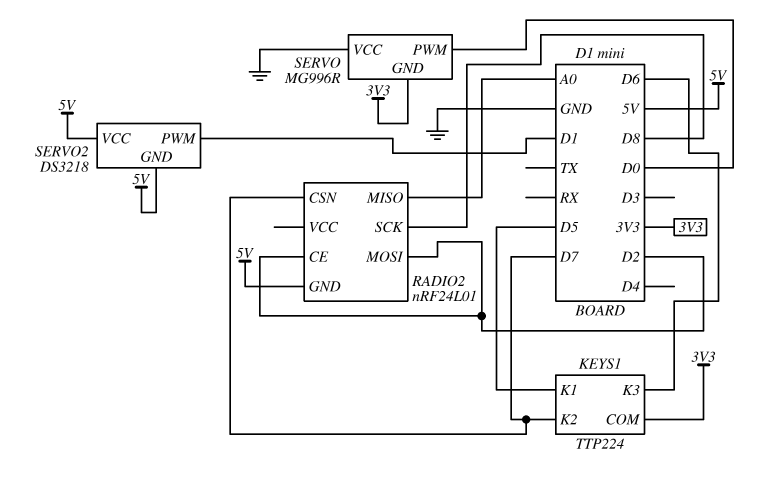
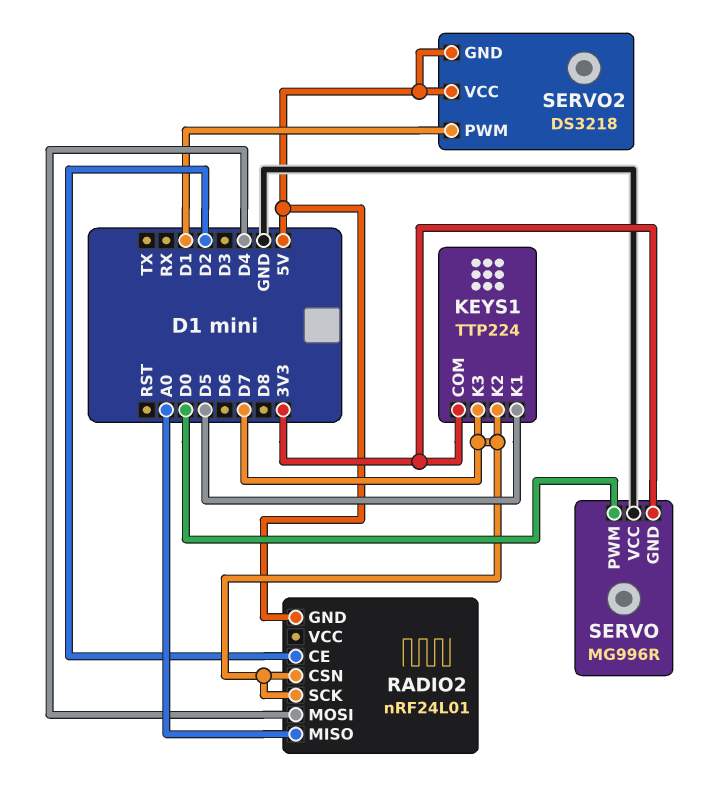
KEYS1 pin K3: D6 -> D7
RADIO2 pin MOSI: D2 -> D4
RADIO2 pin SCK: D8 -> D7

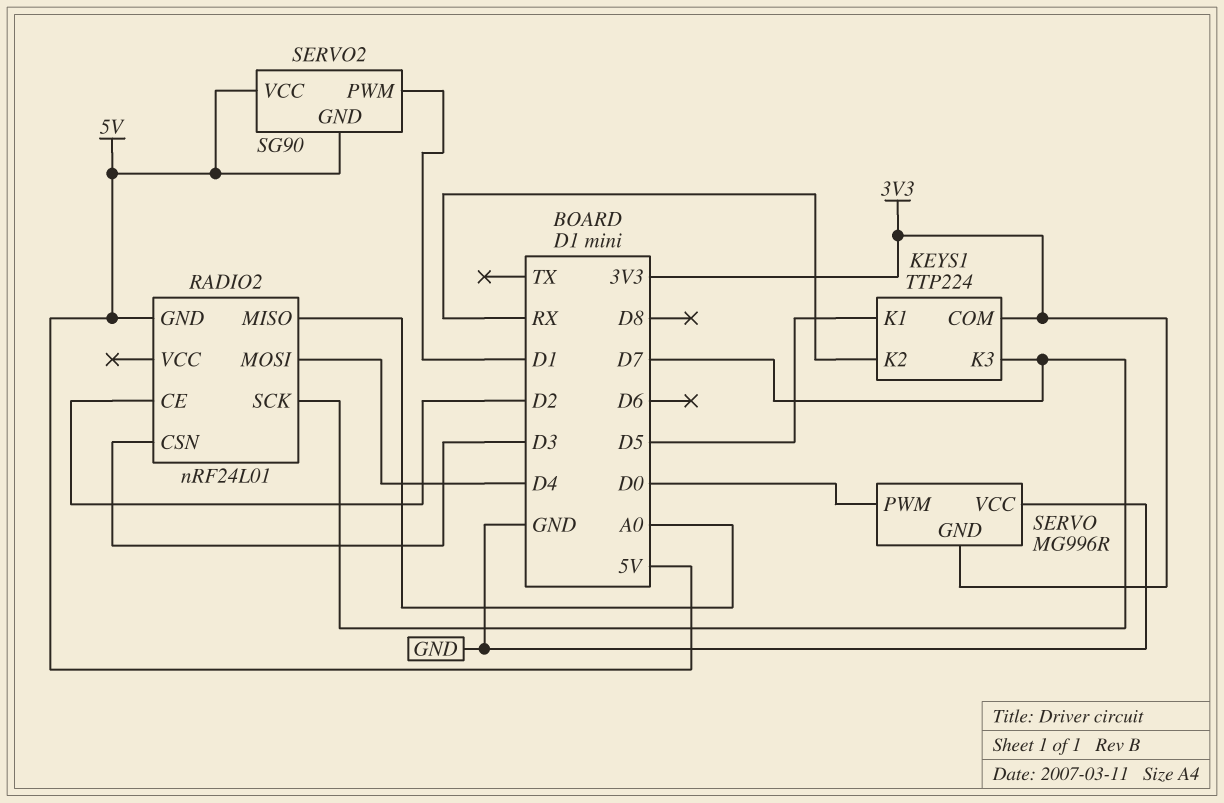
KEYS1 pin K2: D7 -> RX
RADIO2 pin CSN: D7 -> D3
SERVO2: DS3218 -> SG90

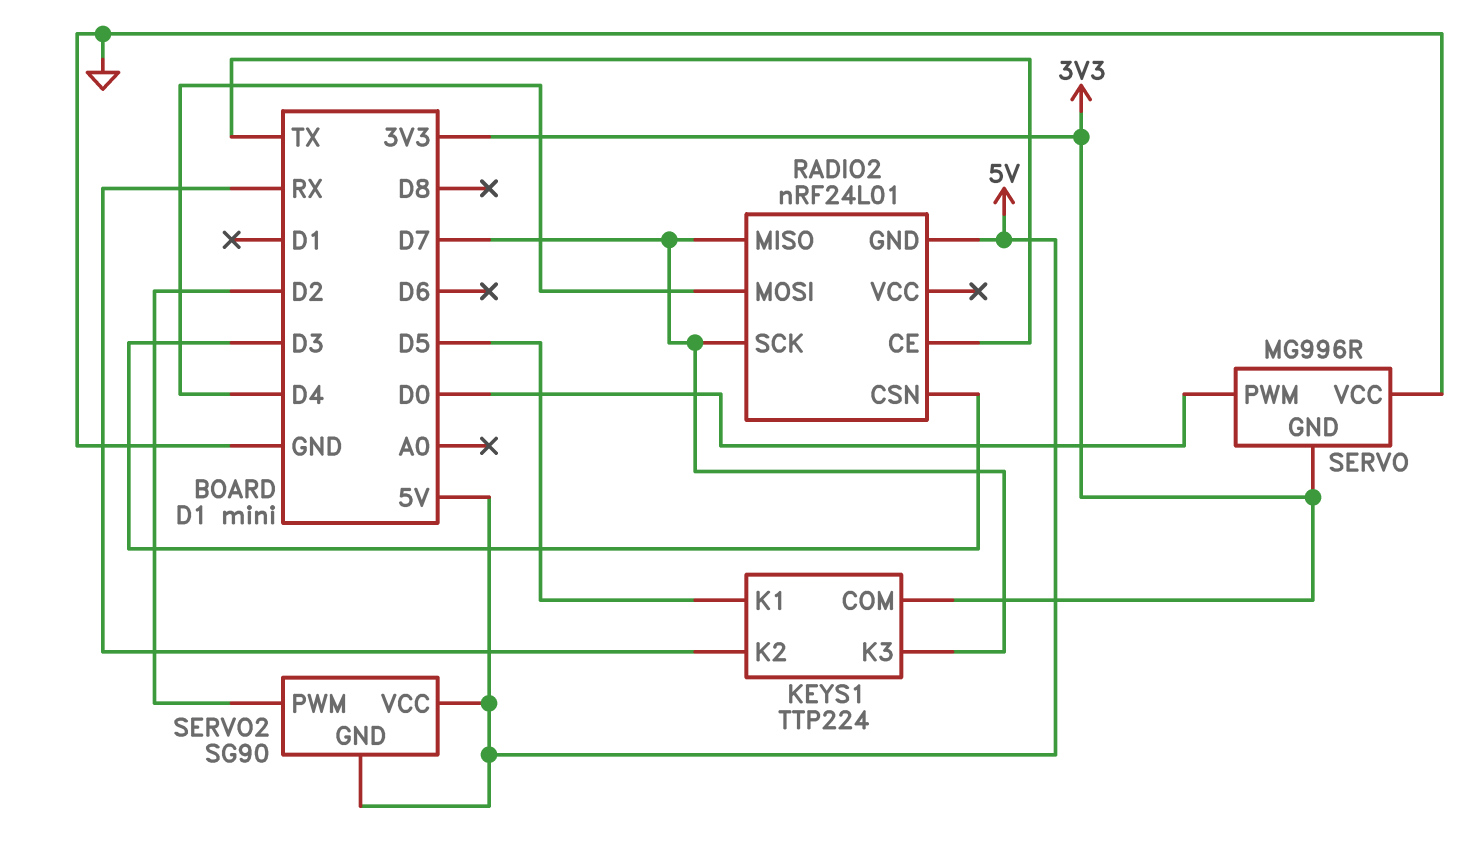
RADIO2 pin CE: D2 -> TX
RADIO2 pin MISO: A0 -> D7
SERVO2 pin PWM: D1 -> D2

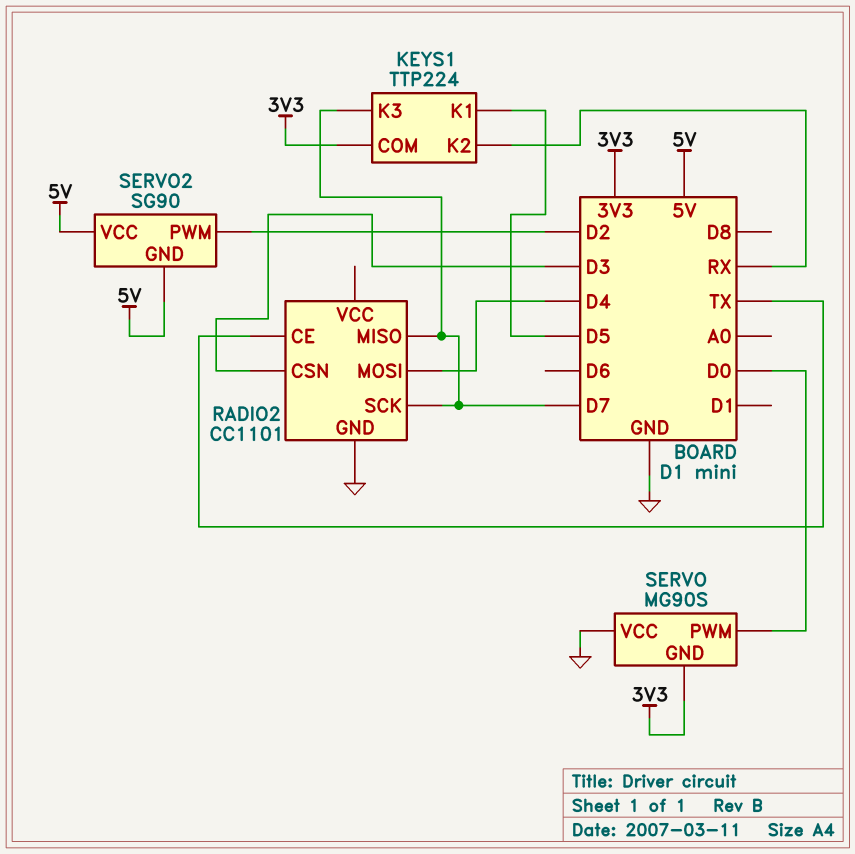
RADIO2: nRF24L01 -> CC1101
RADIO2 pin GND: 5V -> GND
SERVO: MG996R -> MG90S

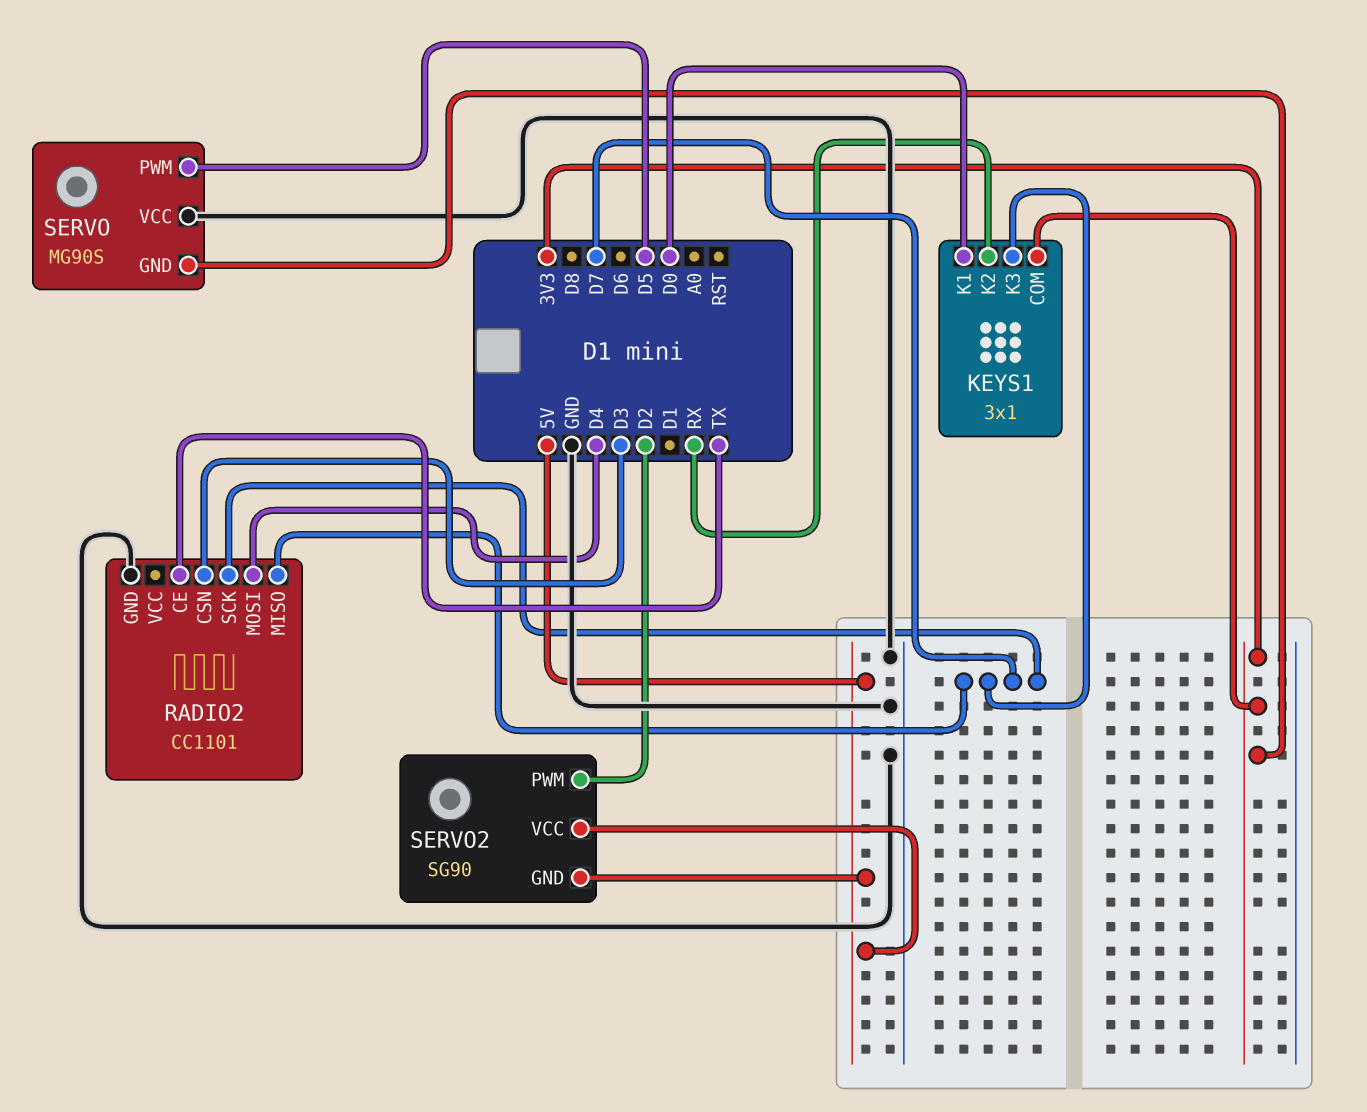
KEYS1: TTP224 -> 3x1
KEYS1 pin K1: D5 -> D0
SERVO pin PWM: D0 -> D5

